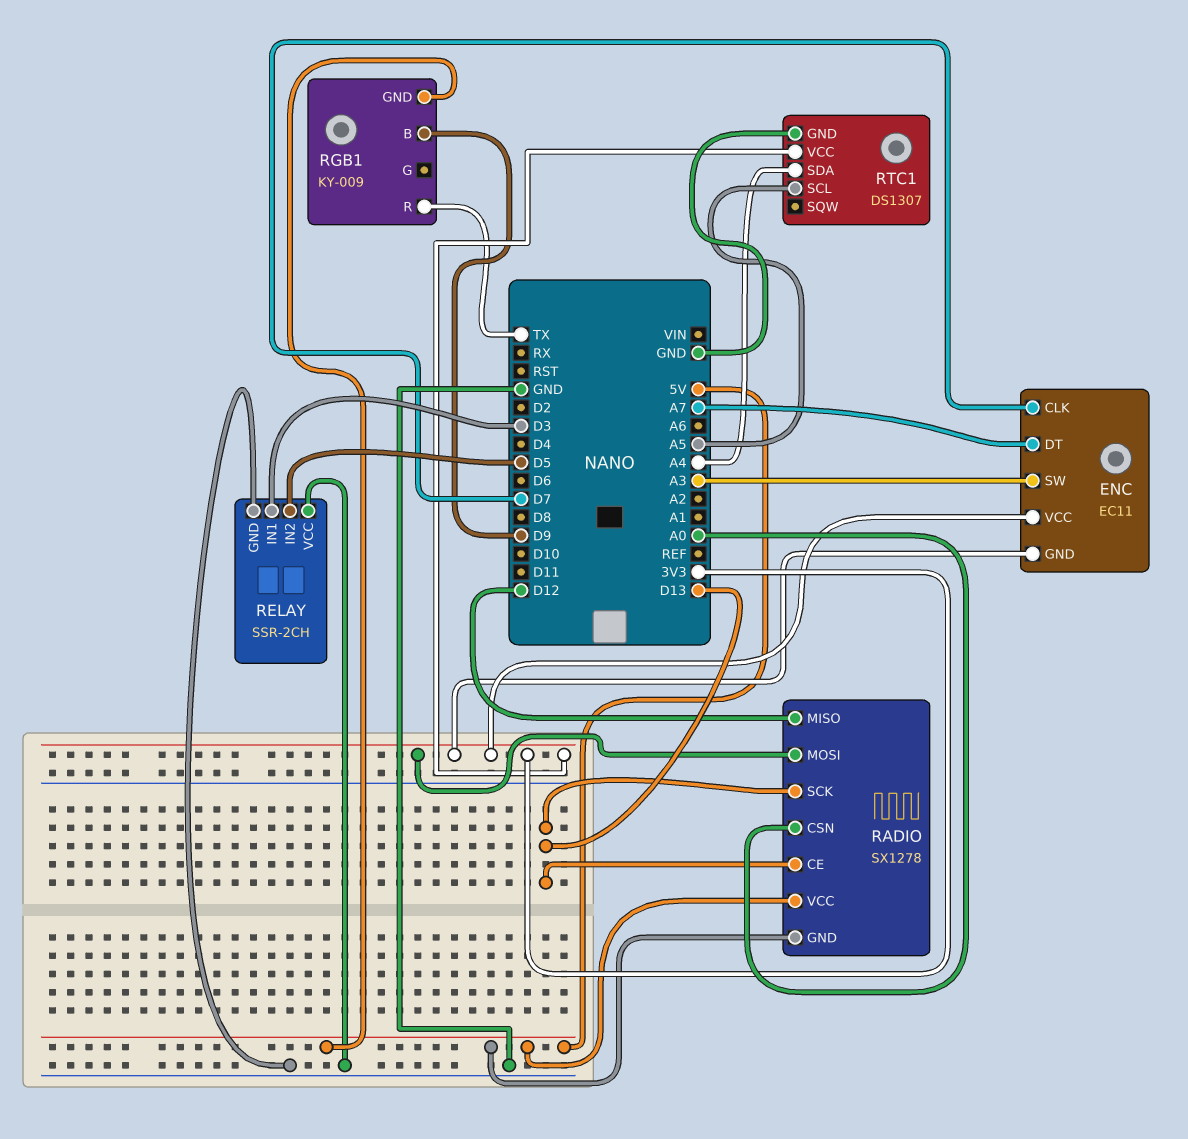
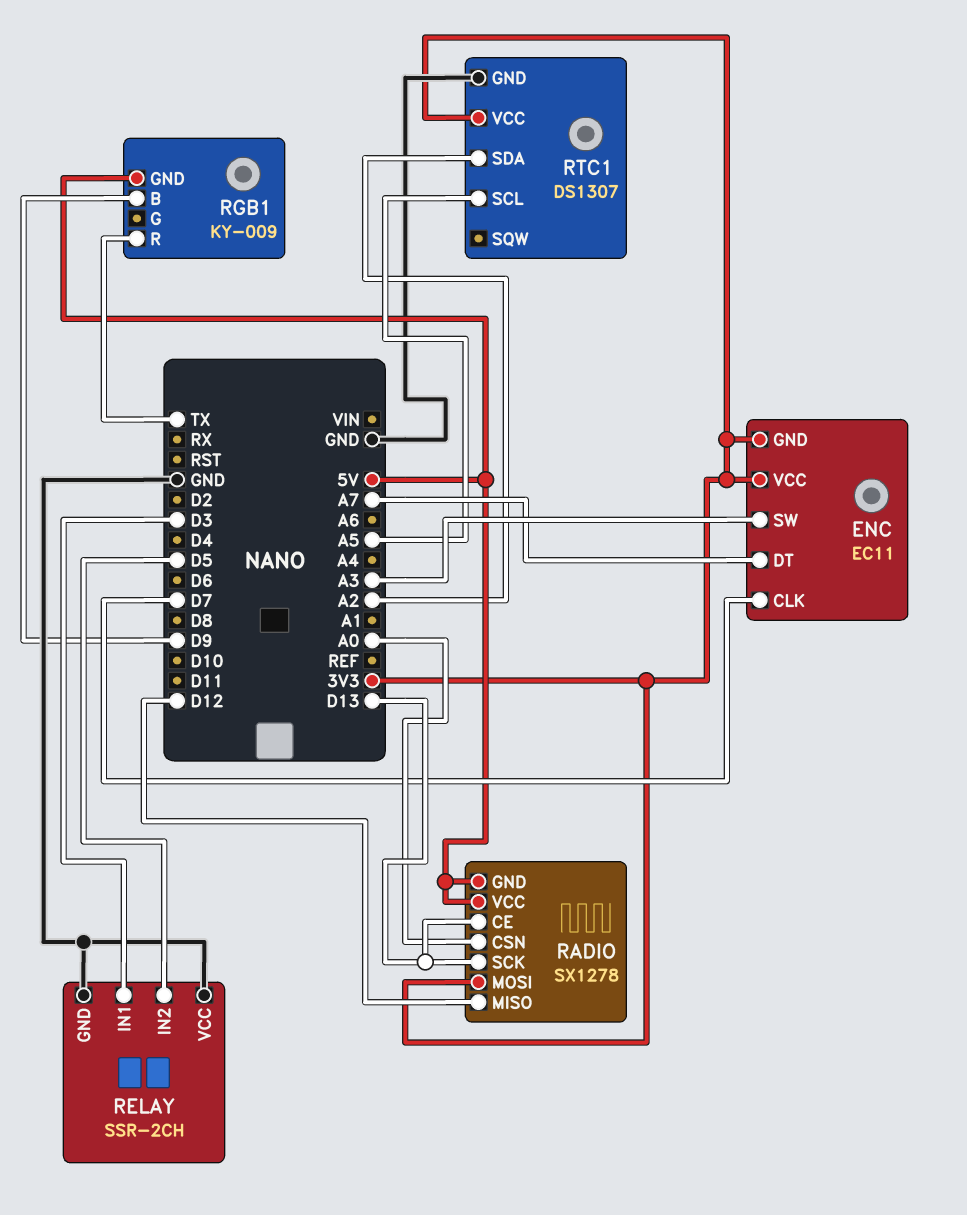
RTC1 pin SDA: A4 -> A2

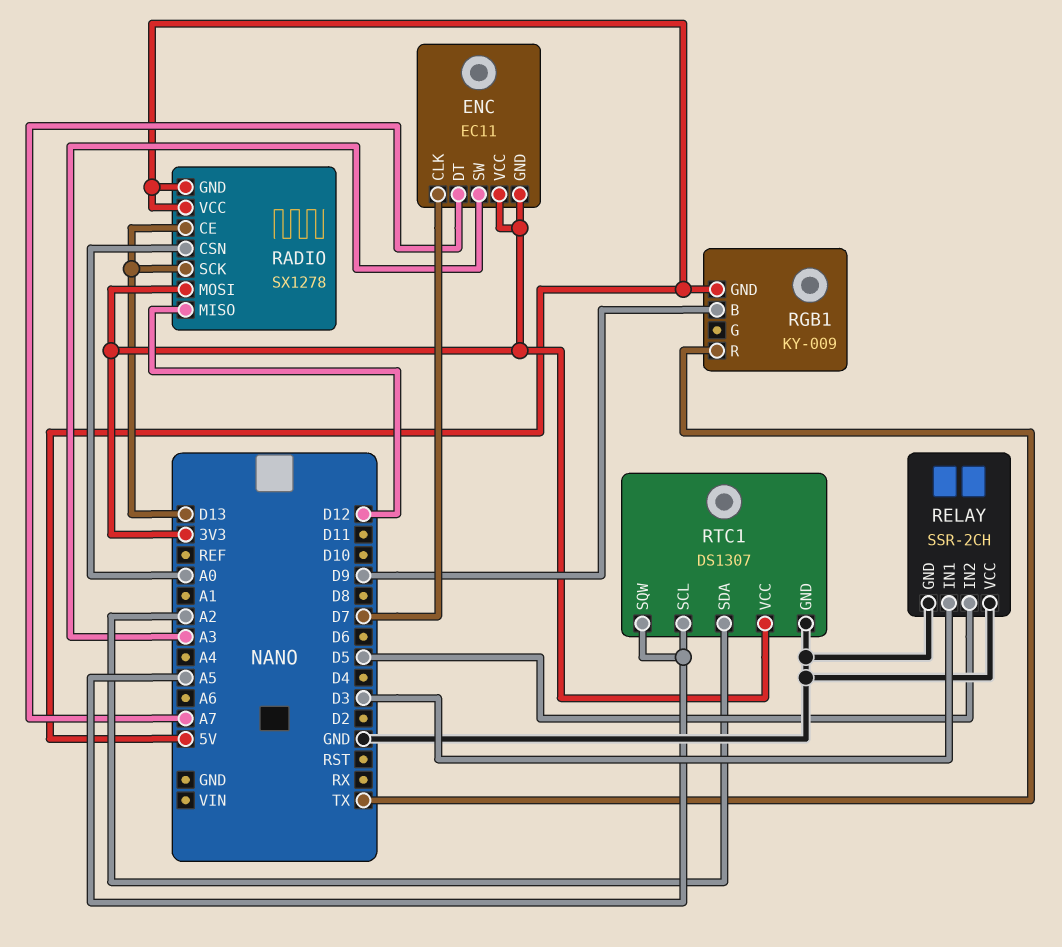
RTC1 pin SQW: none -> A5

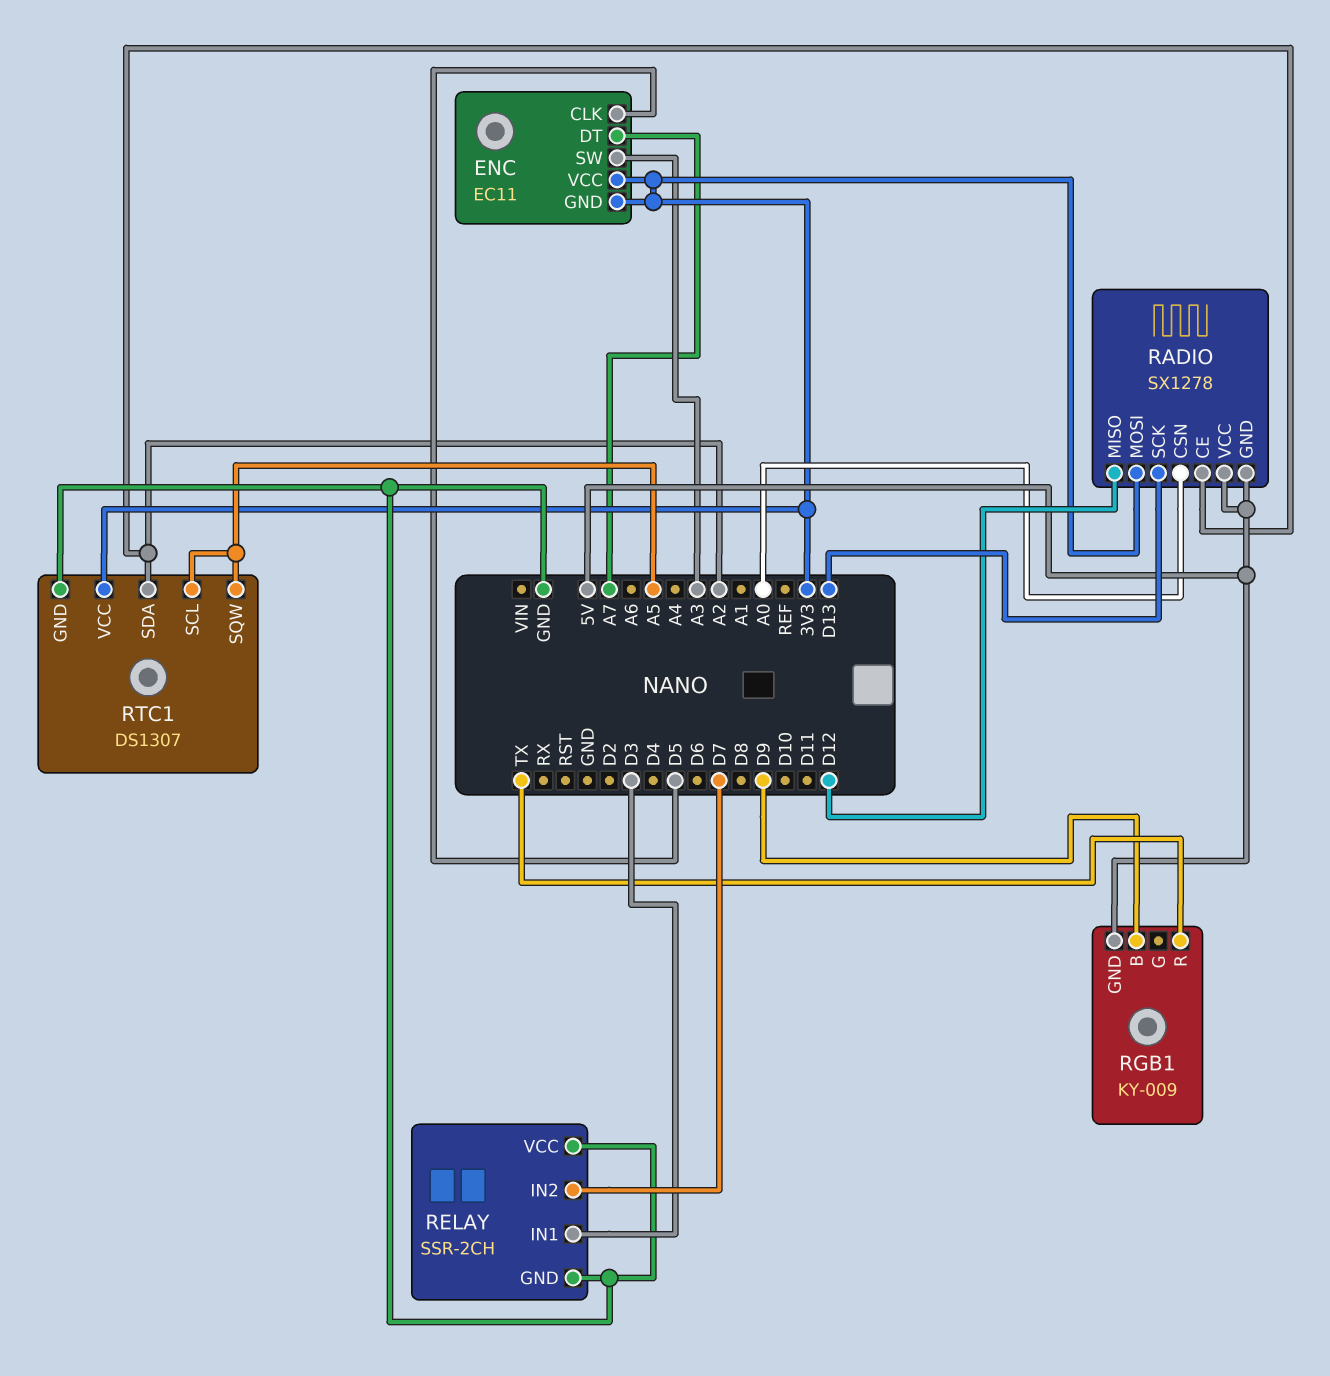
ENC pin CLK: D7 -> D5
RADIO pin CE: D13 -> A2
RELAY pin IN2: D5 -> D7

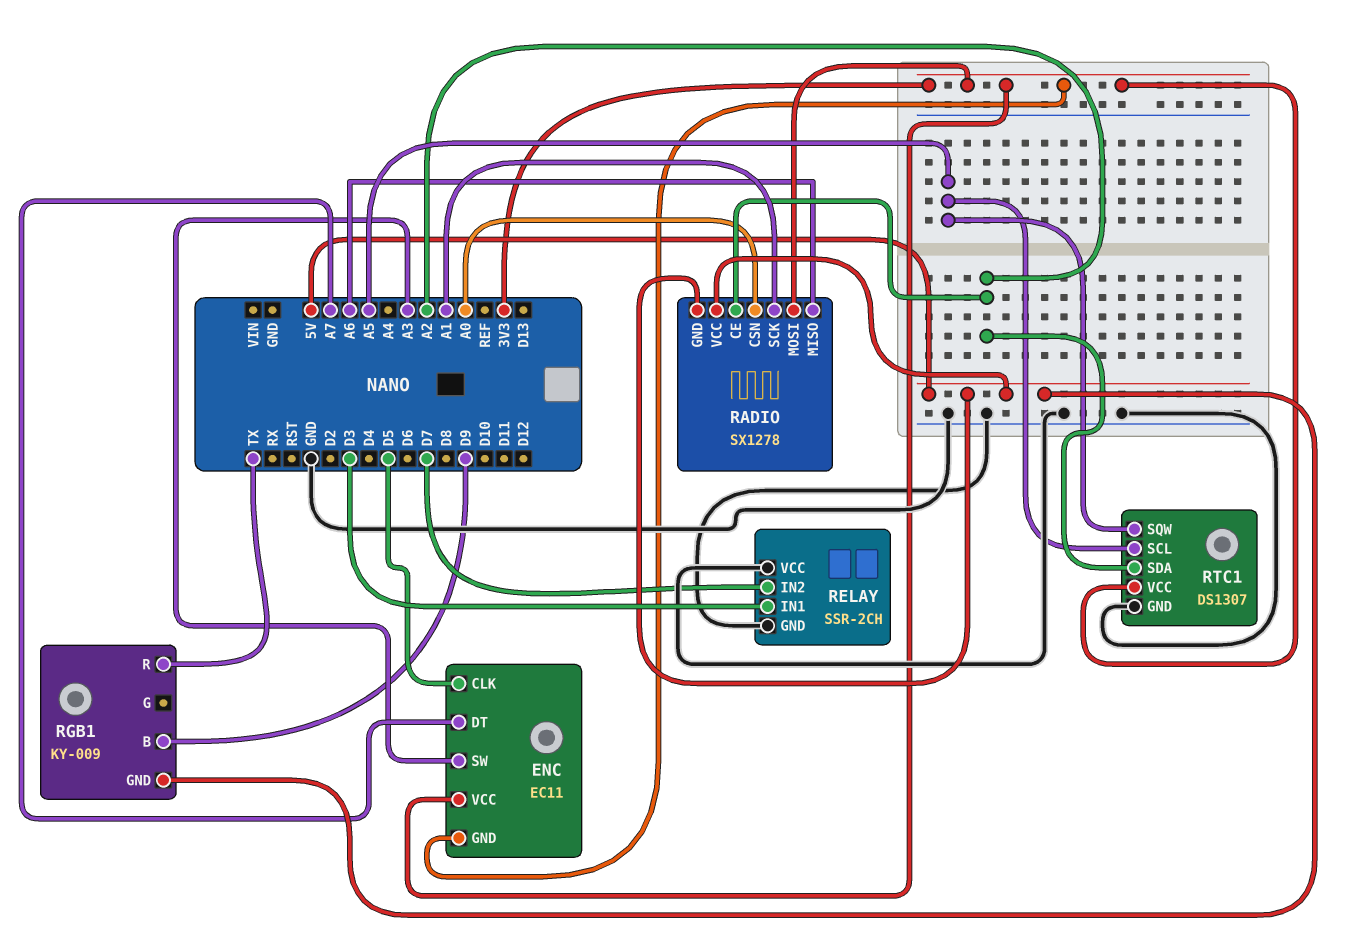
RADIO pin MISO: D12 -> A6
RADIO pin SCK: D13 -> A1

